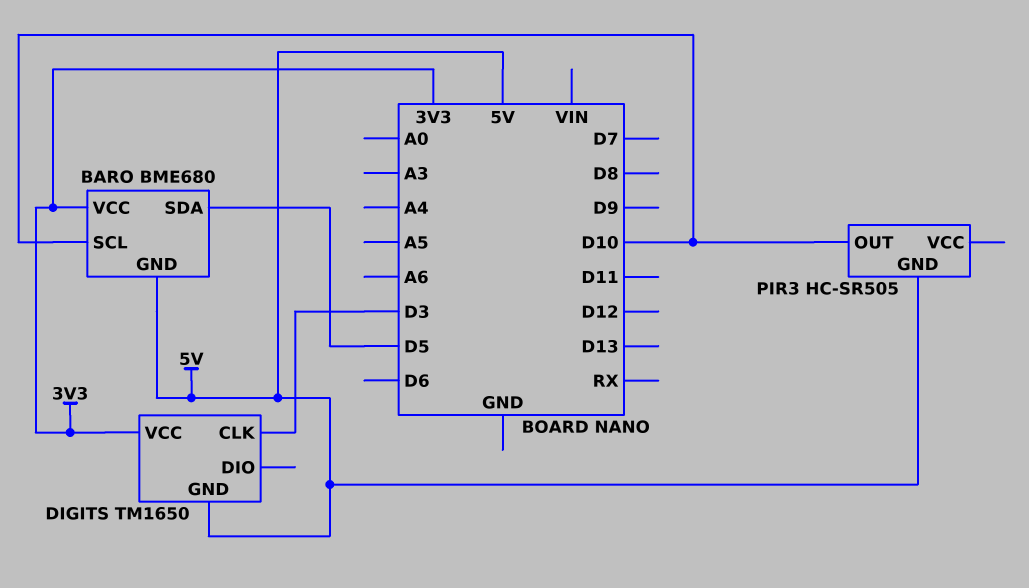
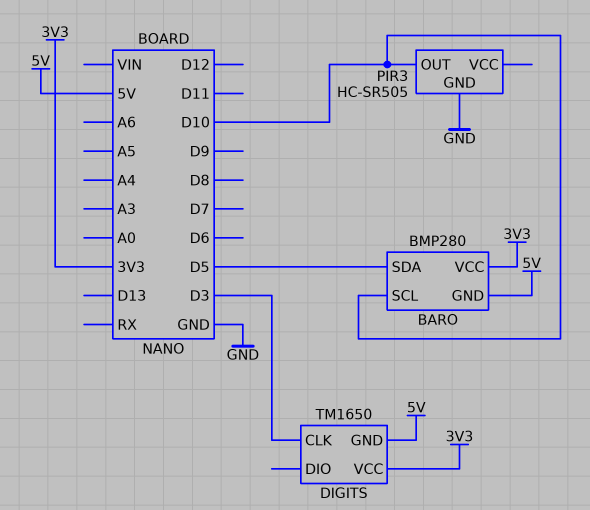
BARO: BME680 -> BMP280
PIR3 pin GND: 5V -> GND

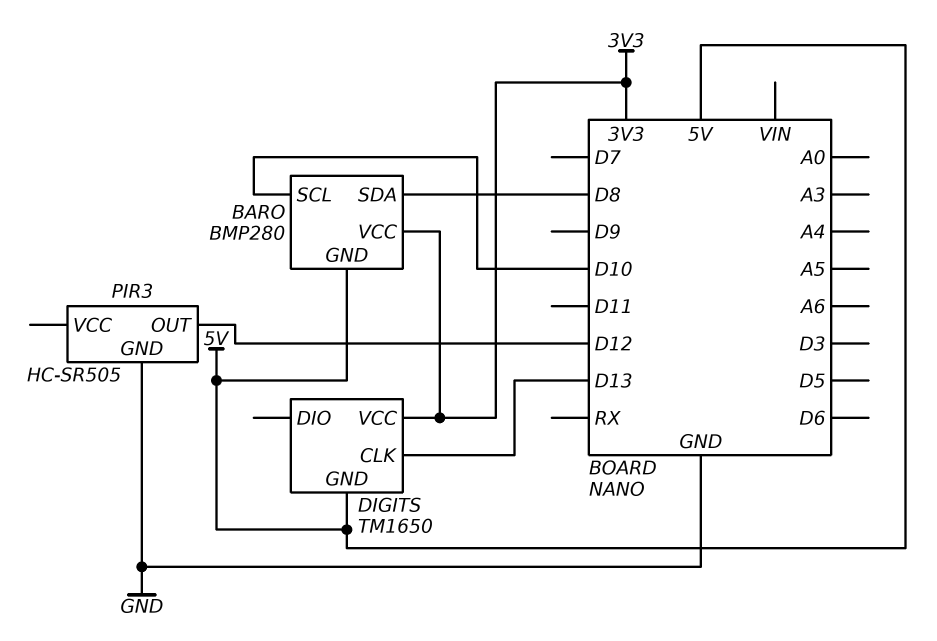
BARO pin SDA: D5 -> D8
DIGITS pin CLK: D3 -> D13
PIR3 pin OUT: D10 -> D12

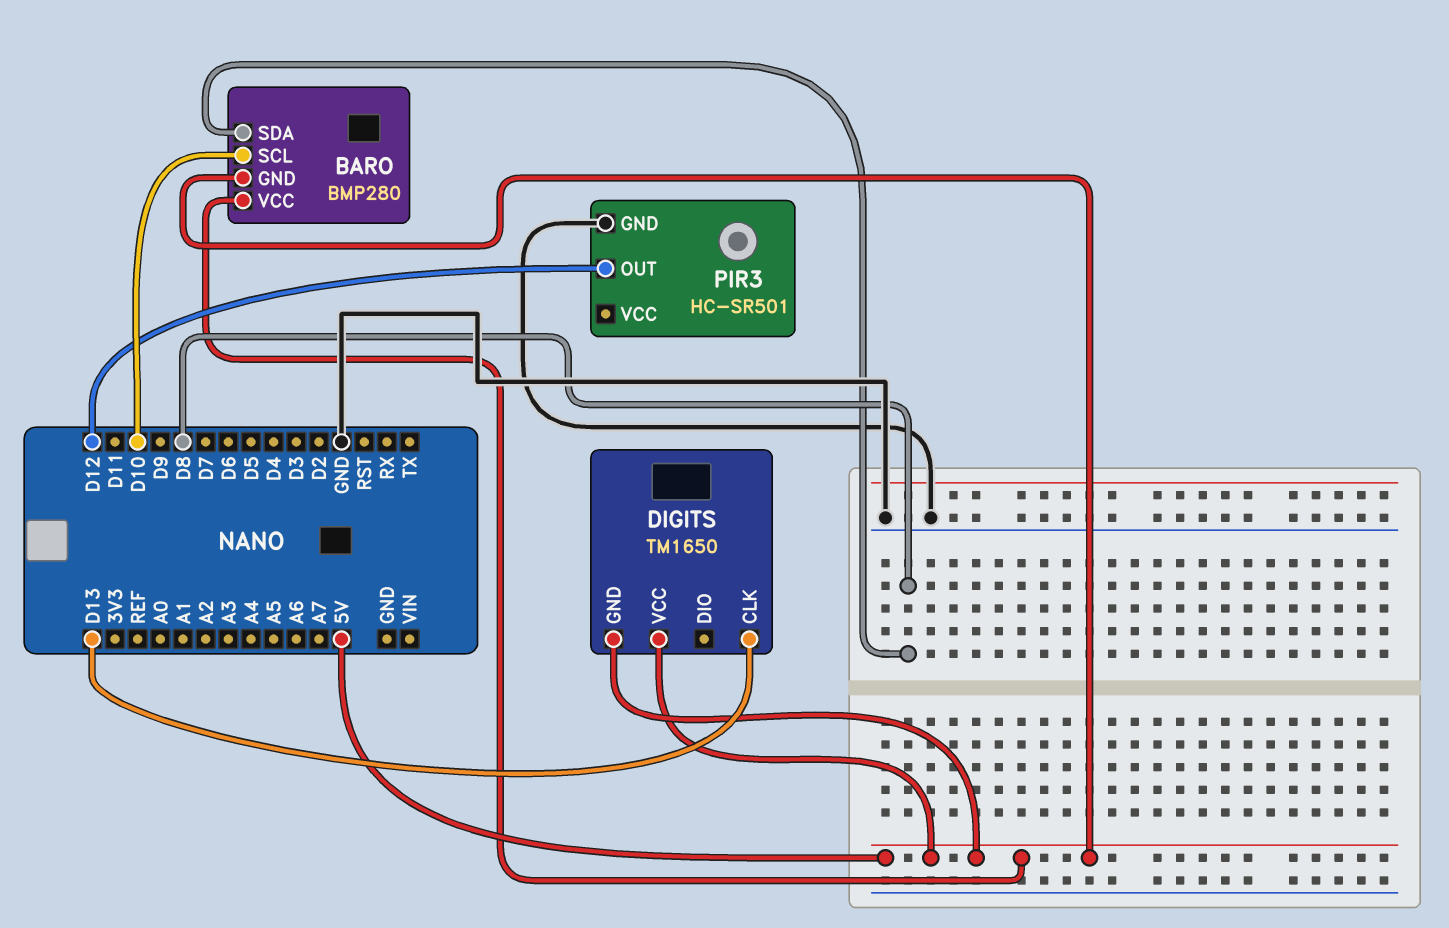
BARO pin VCC: 3V3 -> 5V
DIGITS pin VCC: 3V3 -> 5V
PIR3: HC-SR505 -> HC-SR501

